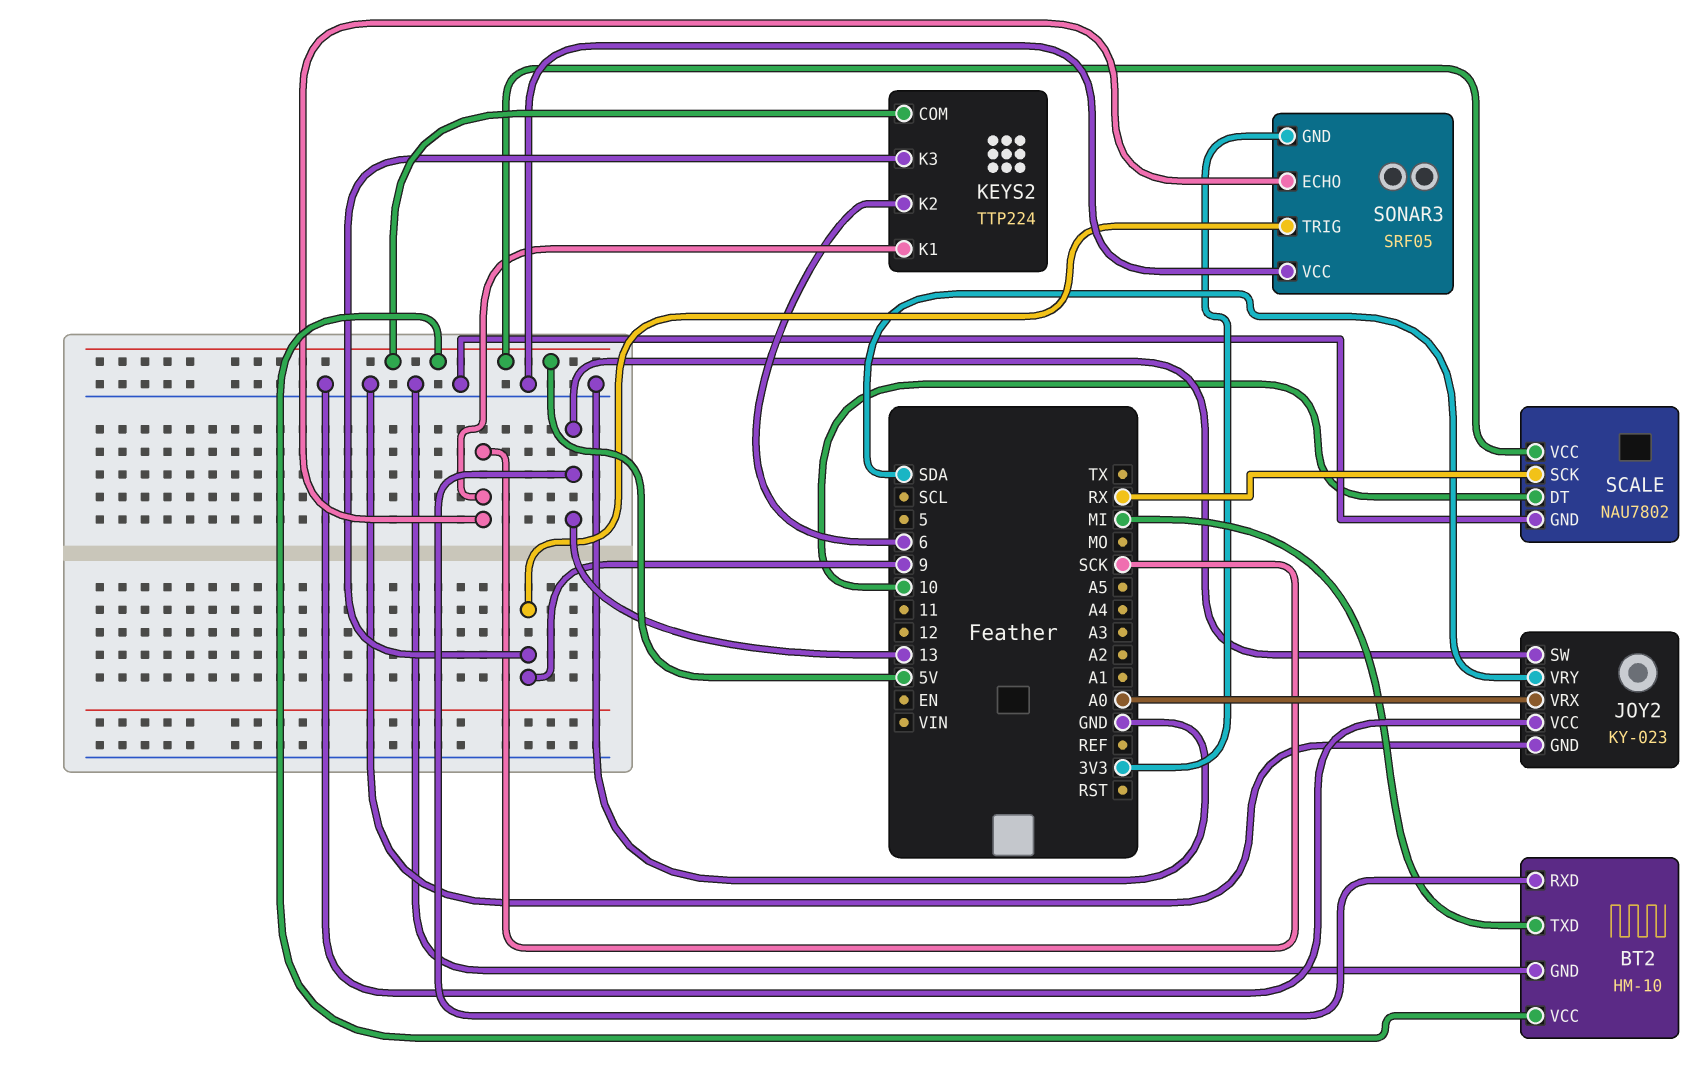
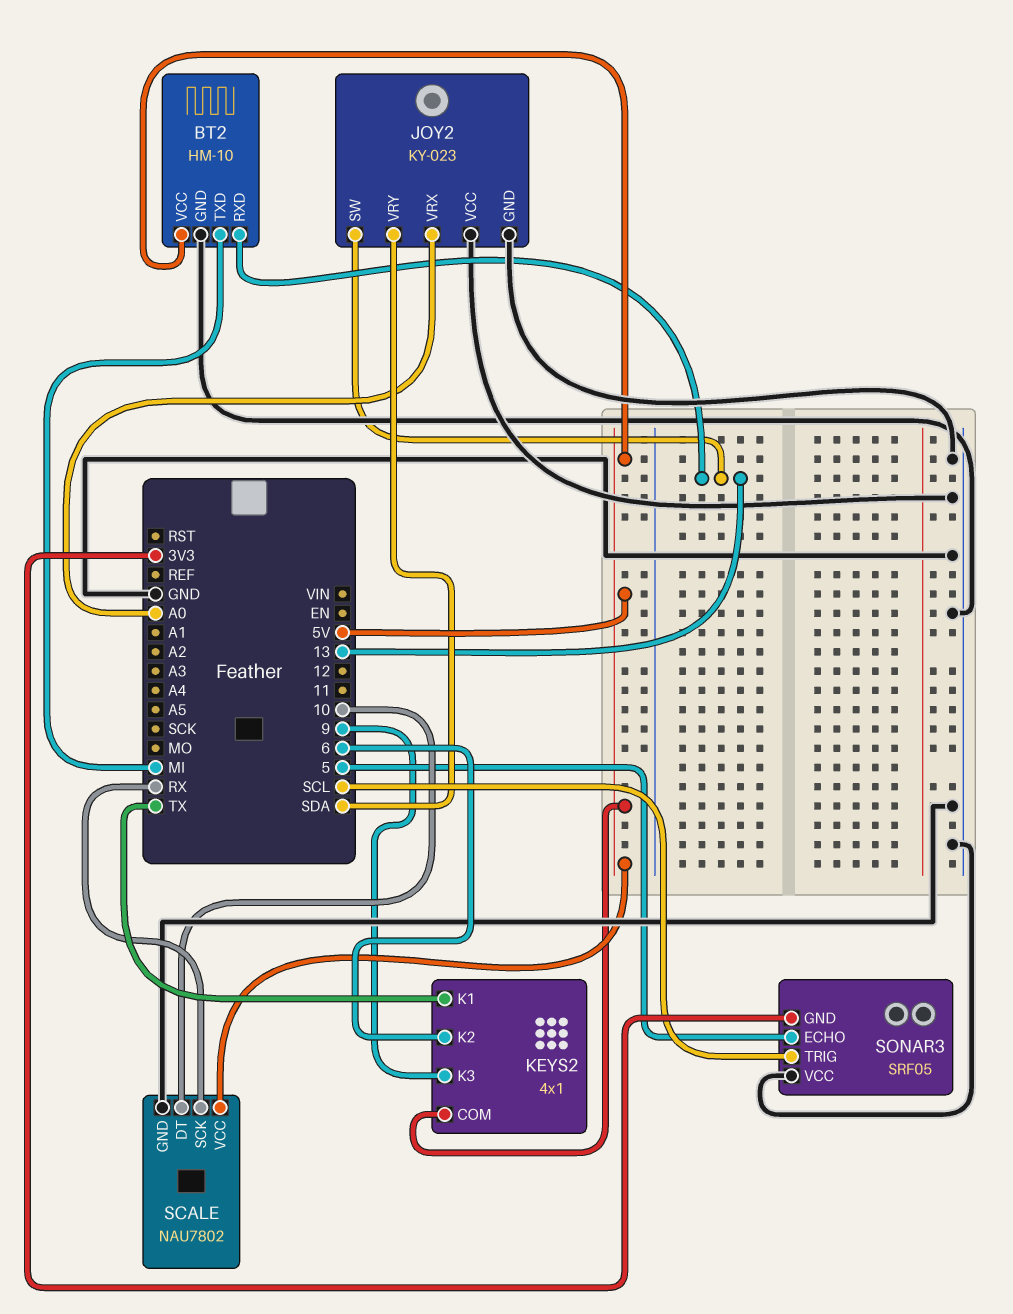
KEYS2: TTP224 -> 4x1
KEYS2 pin K1: SCK -> TX
SONAR3 pin ECHO: SCK -> 5
SONAR3 pin TRIG: 9 -> SCL

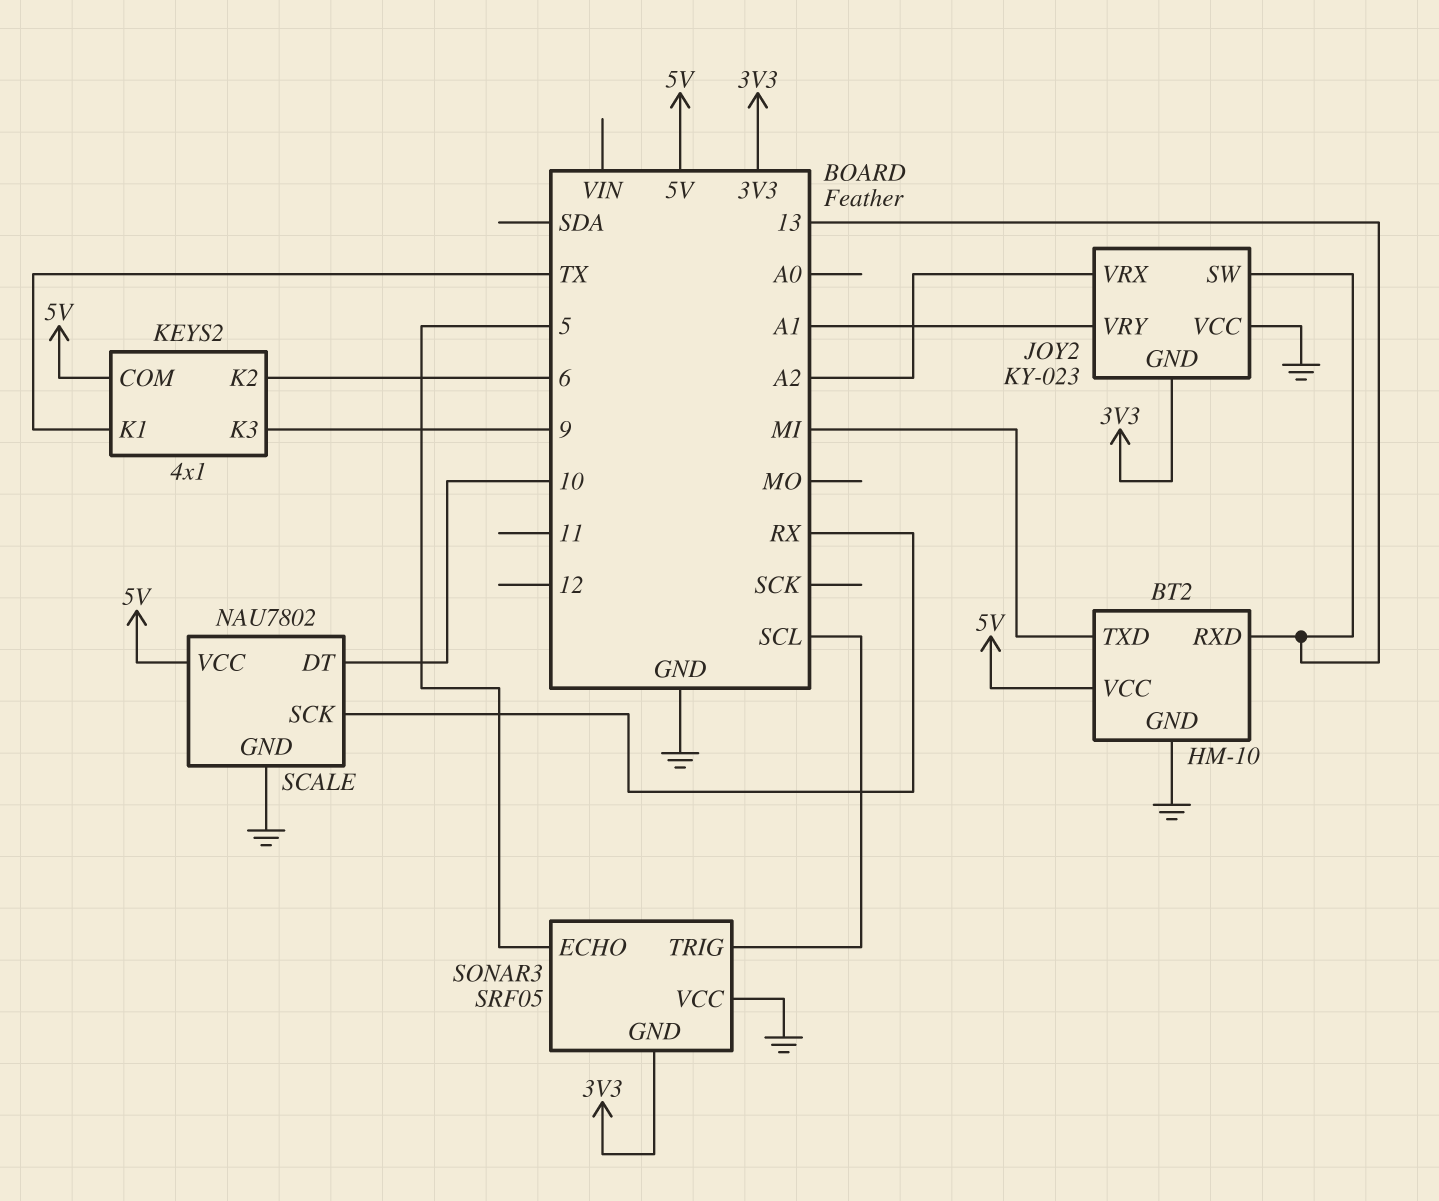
JOY2 pin GND: GND -> 3V3
JOY2 pin VRX: A0 -> A2
JOY2 pin VRY: SDA -> A1

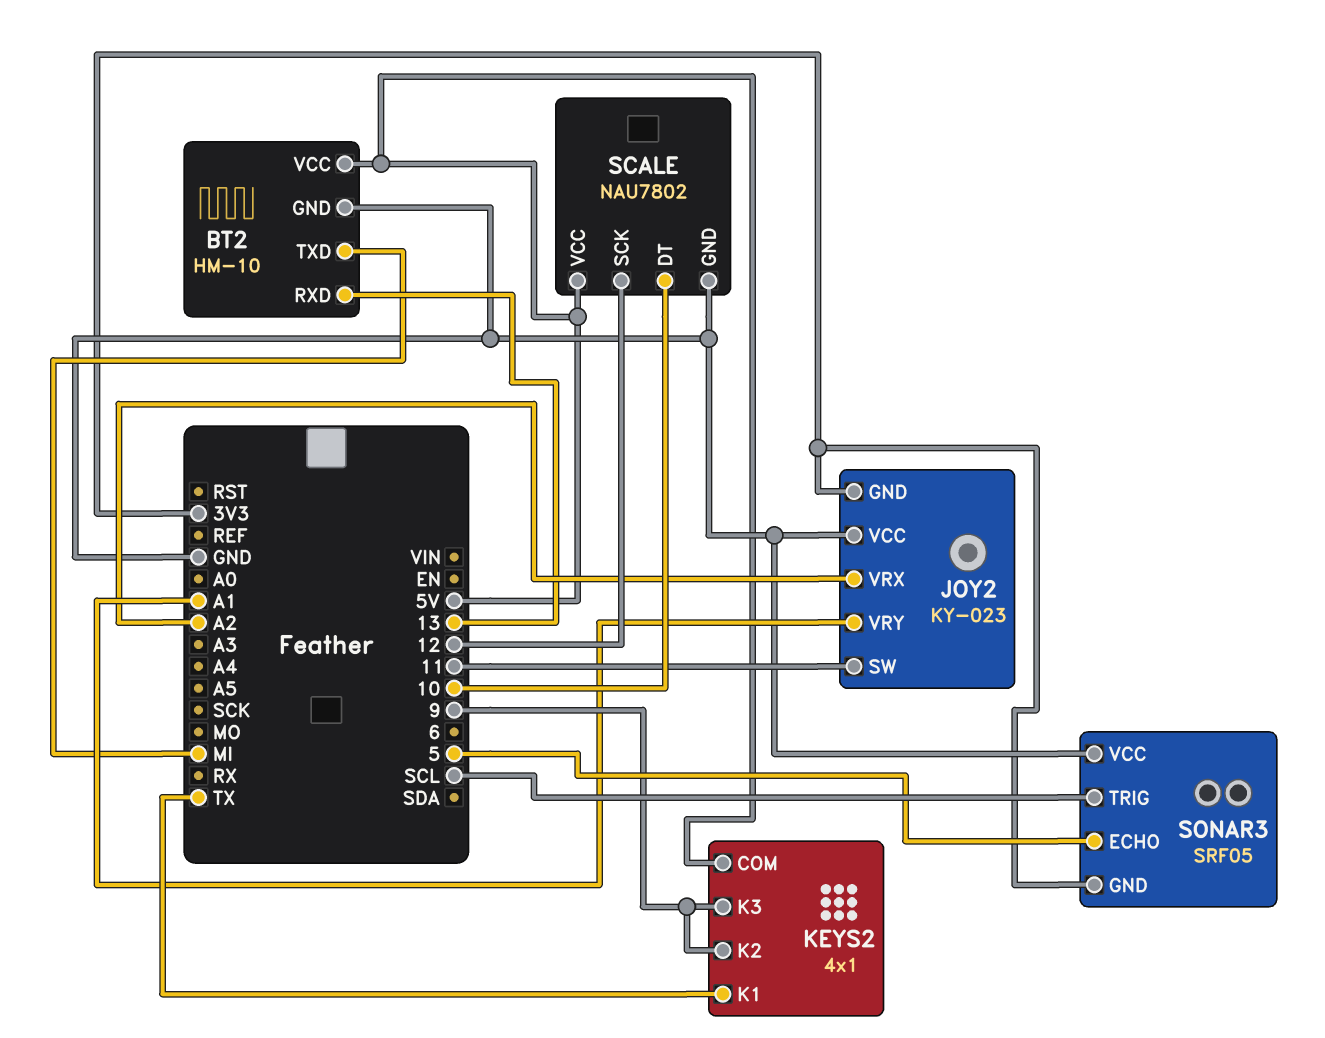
JOY2 pin SW: 13 -> 11
KEYS2 pin K2: 6 -> 9
SCALE pin SCK: RX -> 12

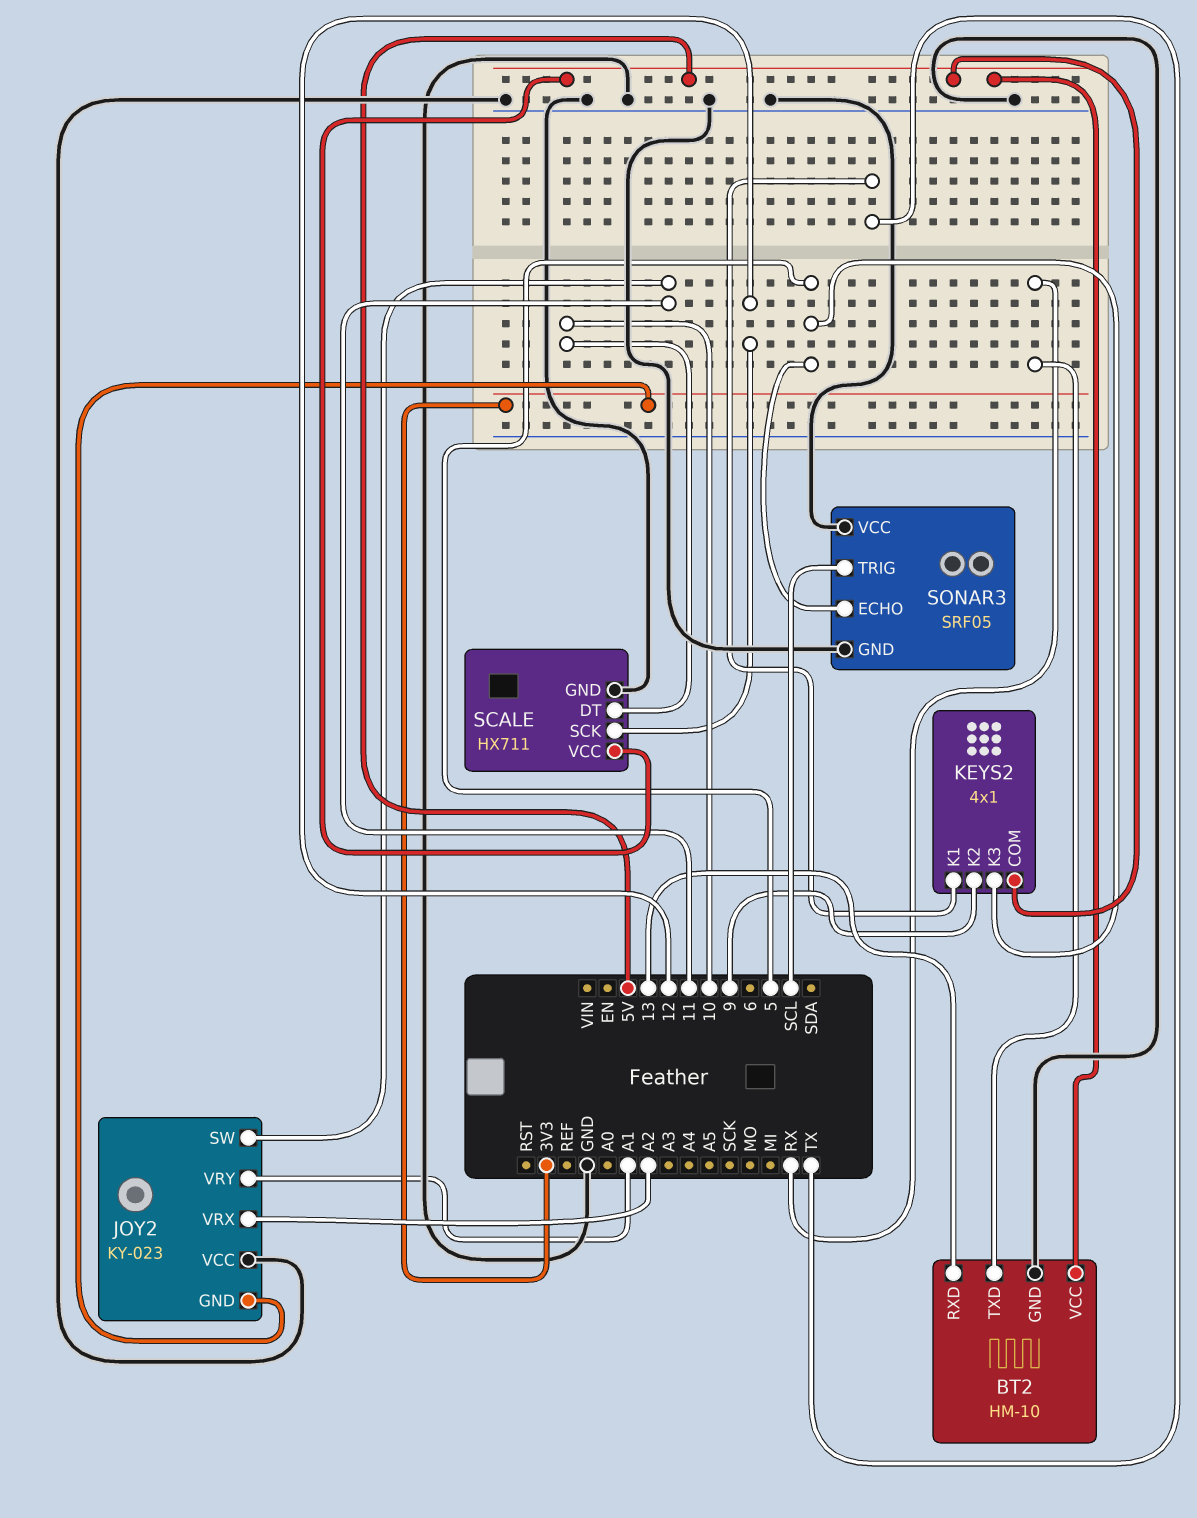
BT2 pin TXD: MI -> RX
KEYS2 pin K3: 9 -> 5
SCALE: NAU7802 -> HX711
SONAR3 pin GND: 3V3 -> GND

